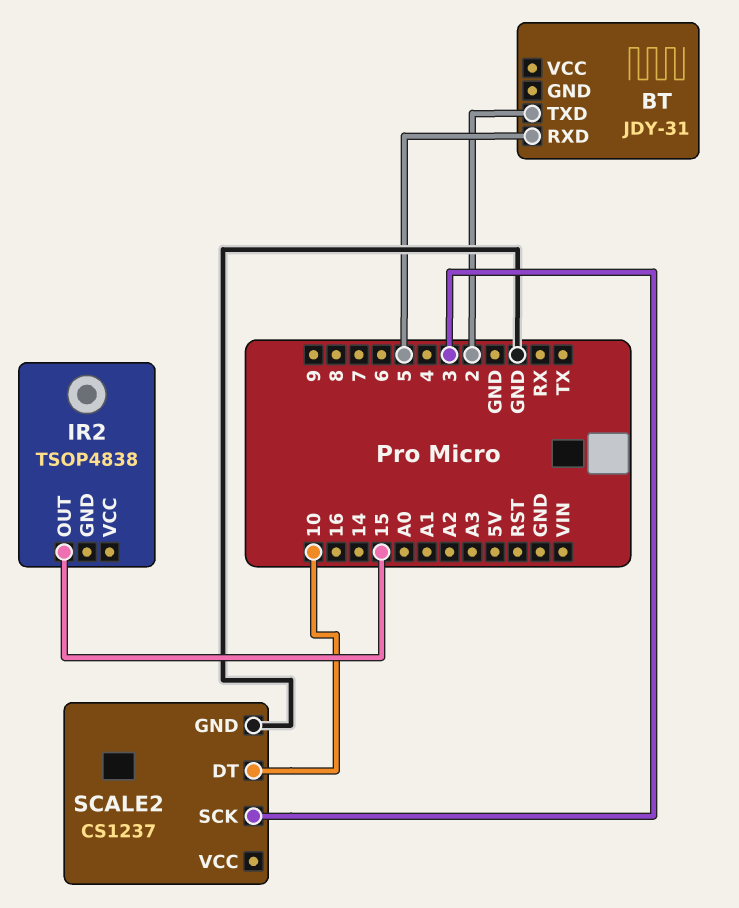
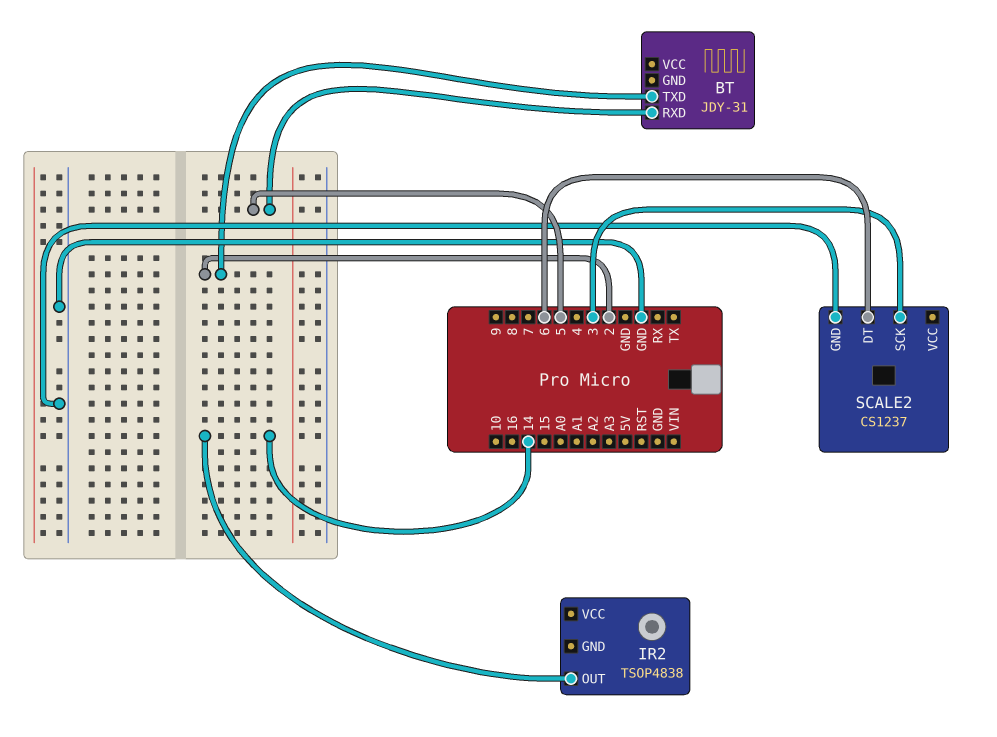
IR2 pin OUT: 15 -> 14
SCALE2 pin DT: 10 -> 6

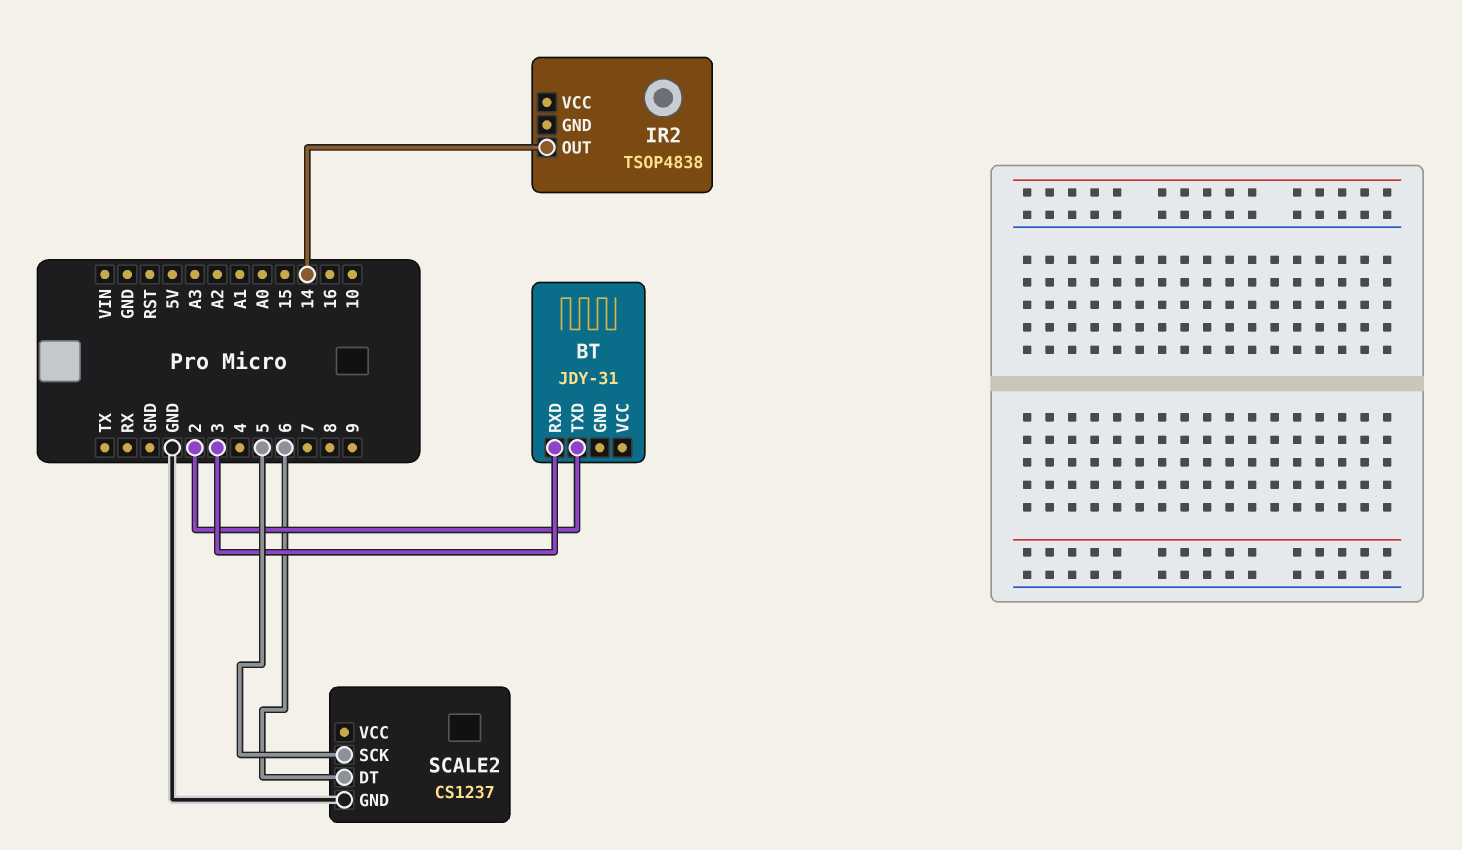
BT pin RXD: 5 -> 3
SCALE2 pin SCK: 3 -> 5

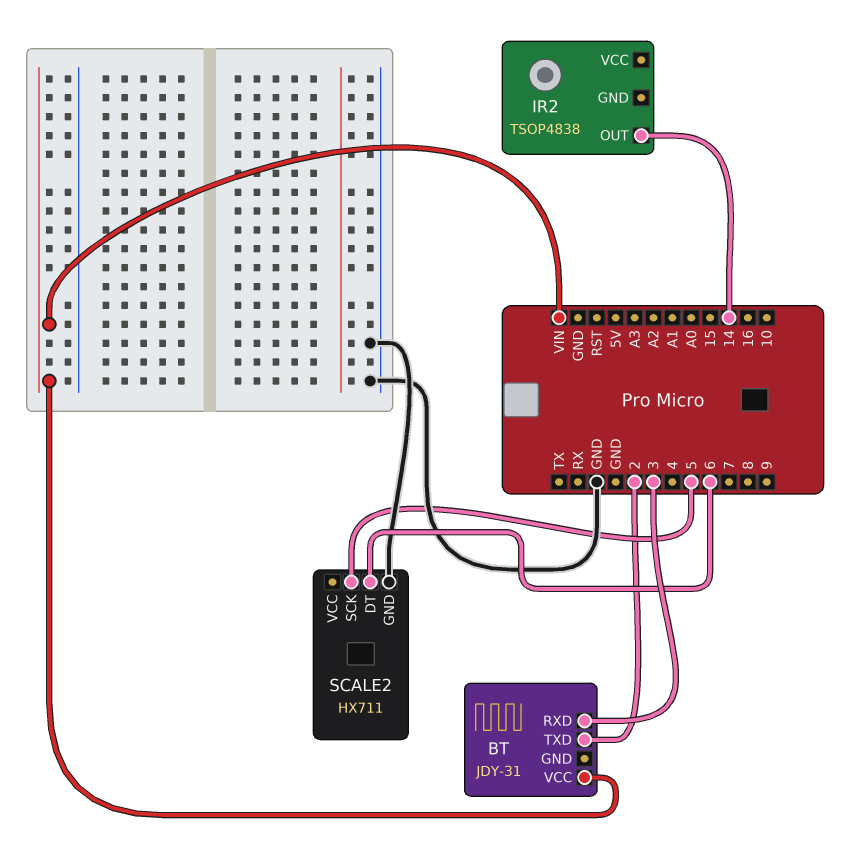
BT pin VCC: none -> VIN
SCALE2: CS1237 -> HX711

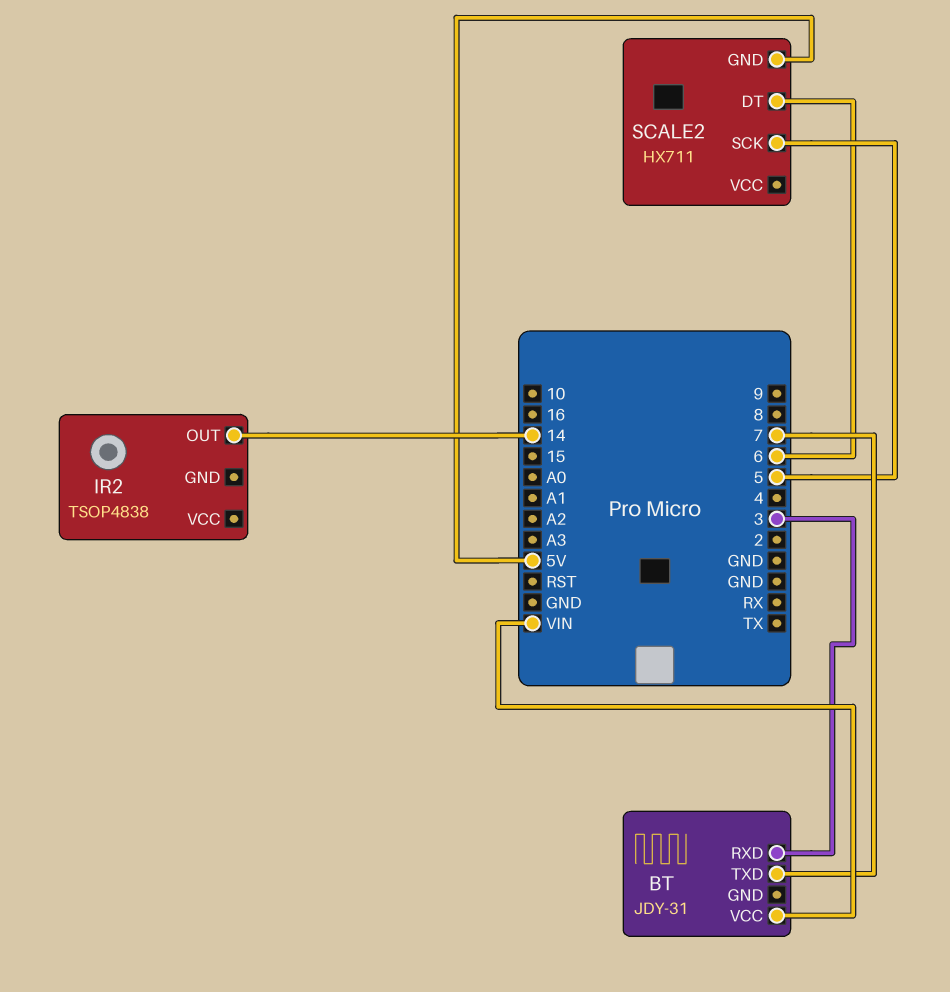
BT pin TXD: 2 -> 7
SCALE2 pin GND: GND -> 5V

